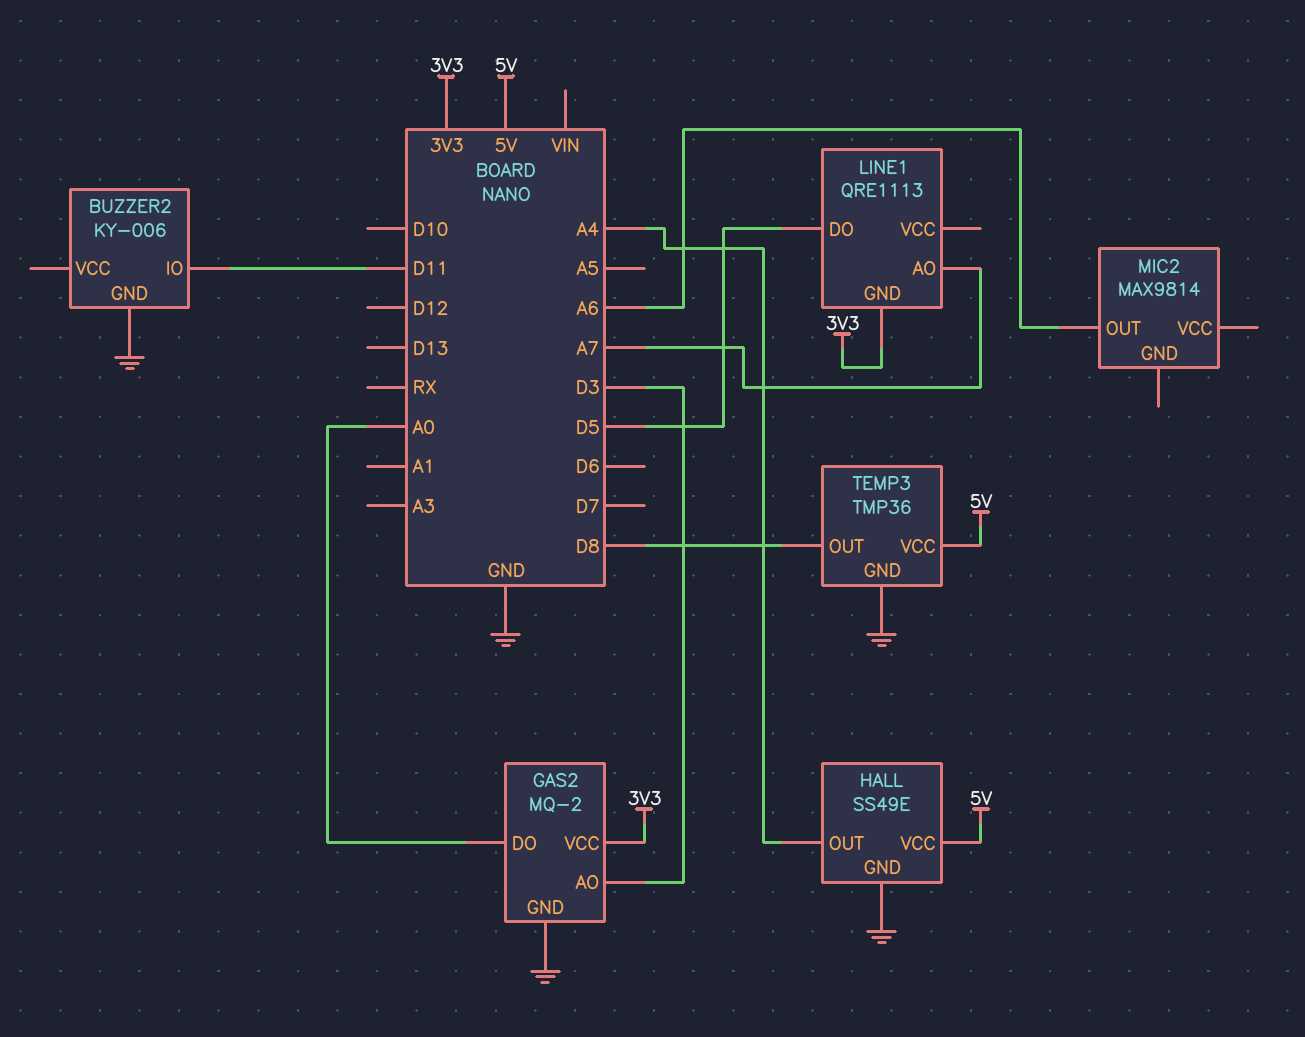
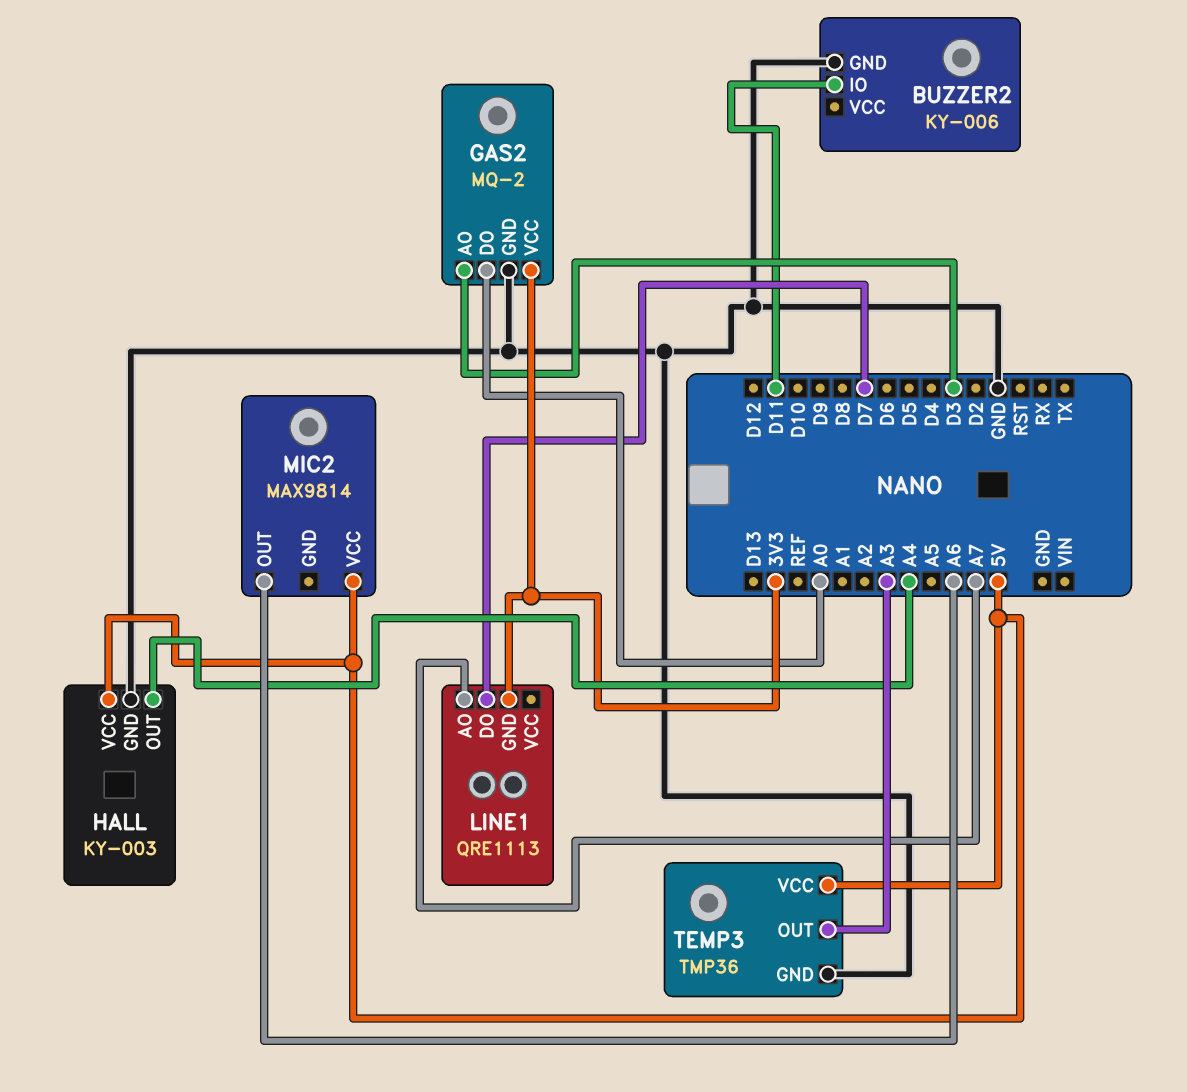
HALL: SS49E -> KY-003
LINE1 pin DO: D5 -> D7
MIC2 pin VCC: none -> 5V
TEMP3 pin OUT: D8 -> A3

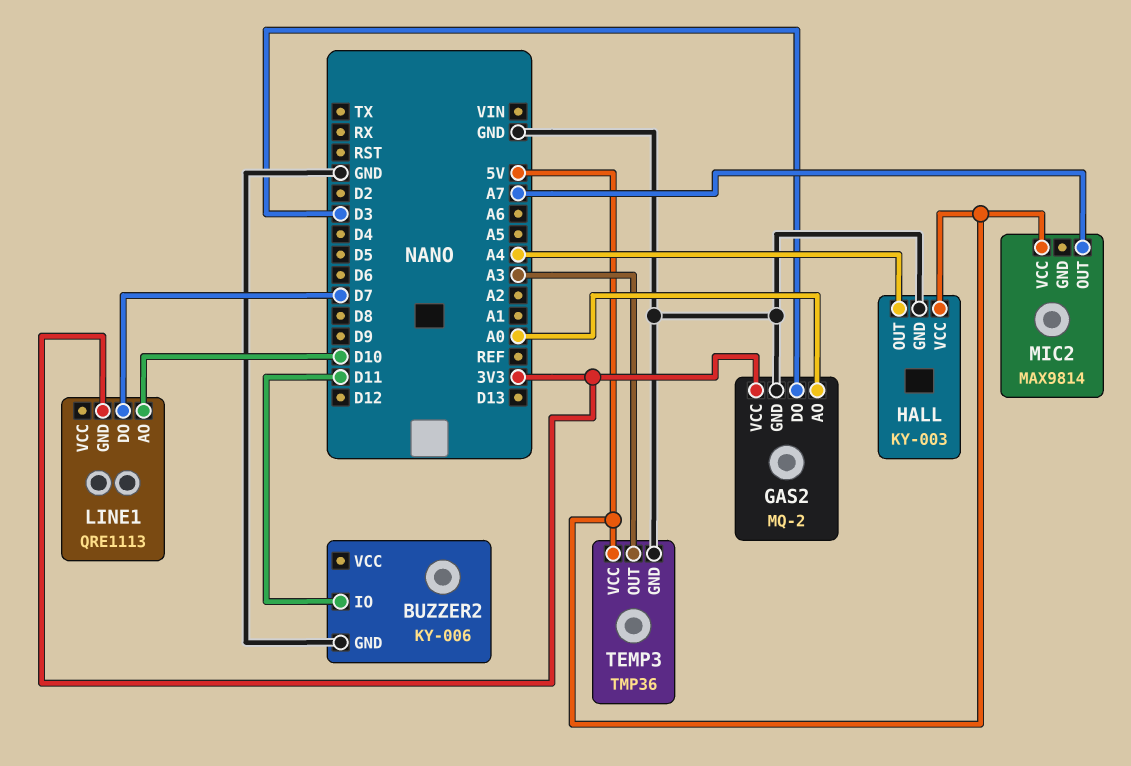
GAS2 pin AO: D3 -> A0
GAS2 pin DO: A0 -> D3
LINE1 pin AO: A7 -> D10
MIC2 pin OUT: A6 -> A7

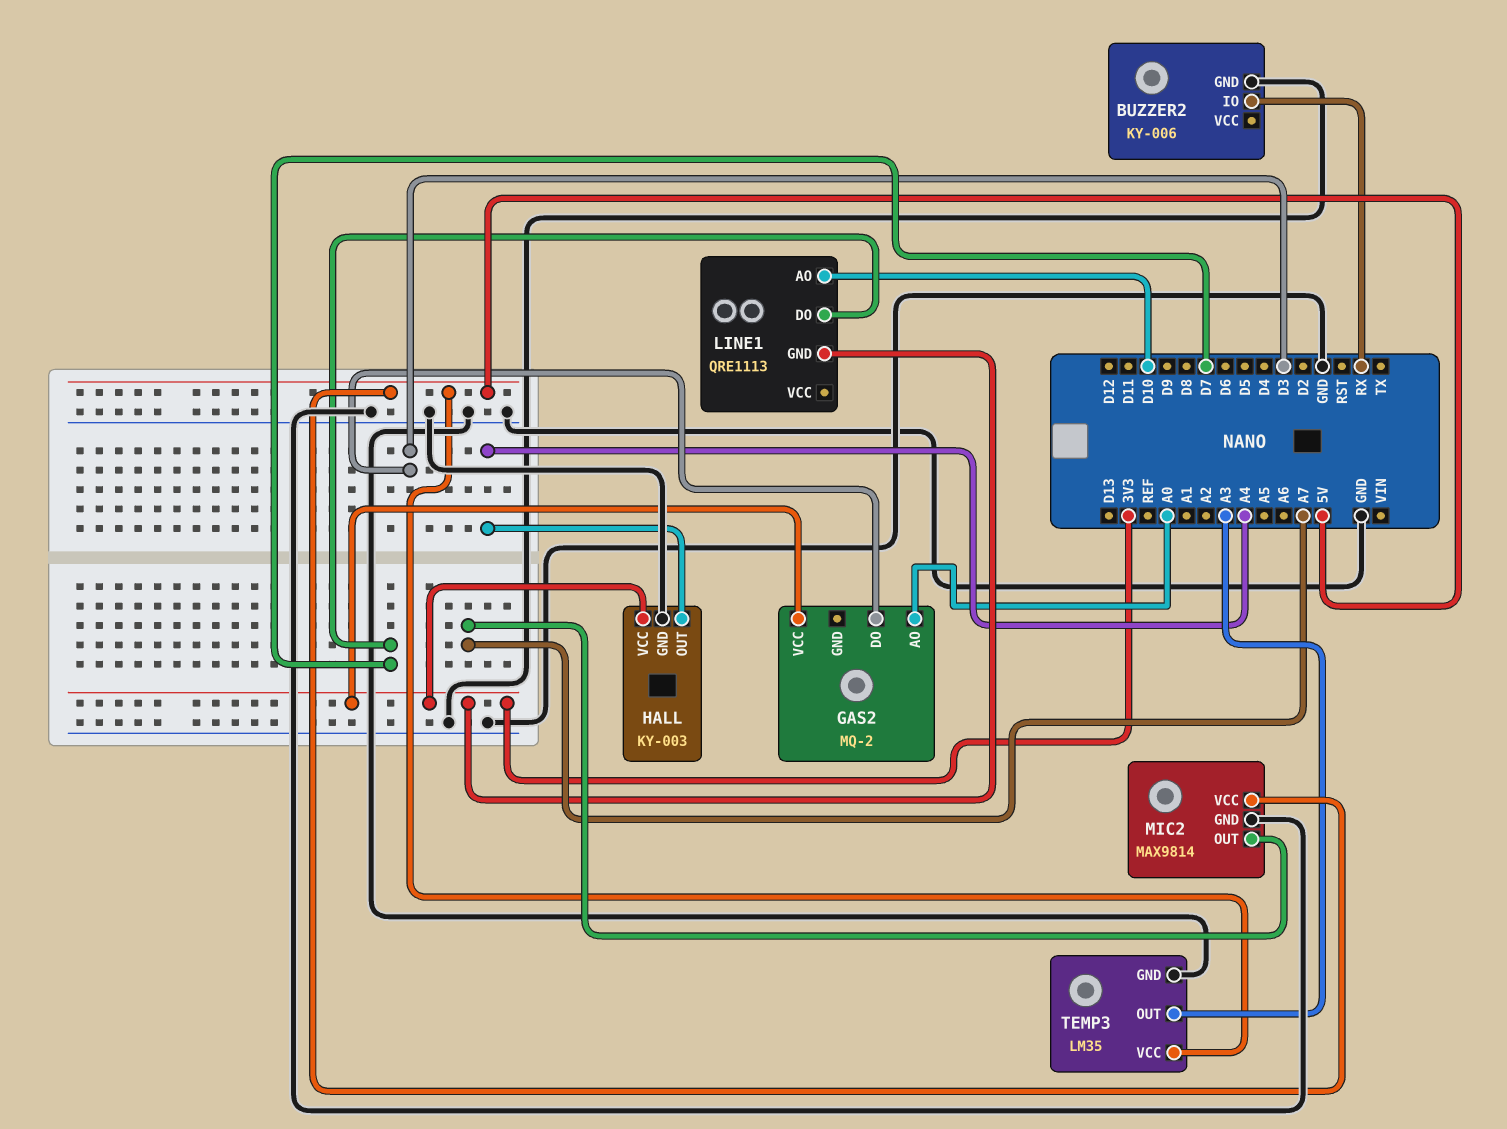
BUZZER2 pin IO: D11 -> RX
GAS2 pin GND: GND -> none
HALL pin VCC: 5V -> 3V3
MIC2 pin GND: none -> GND
TEMP3: TMP36 -> LM35

